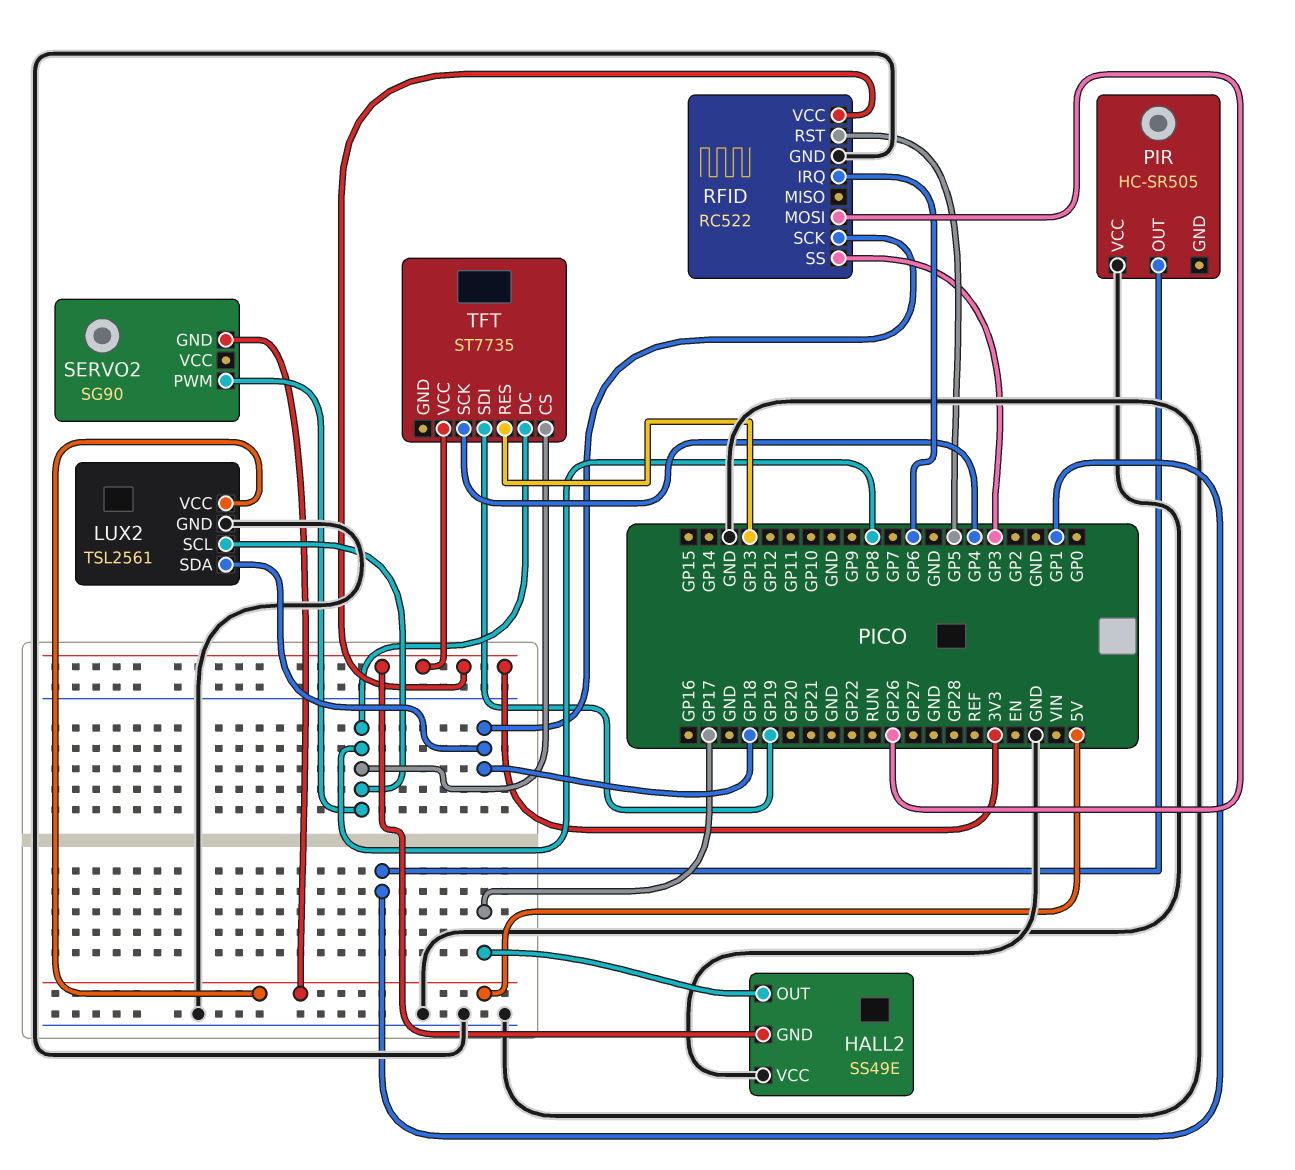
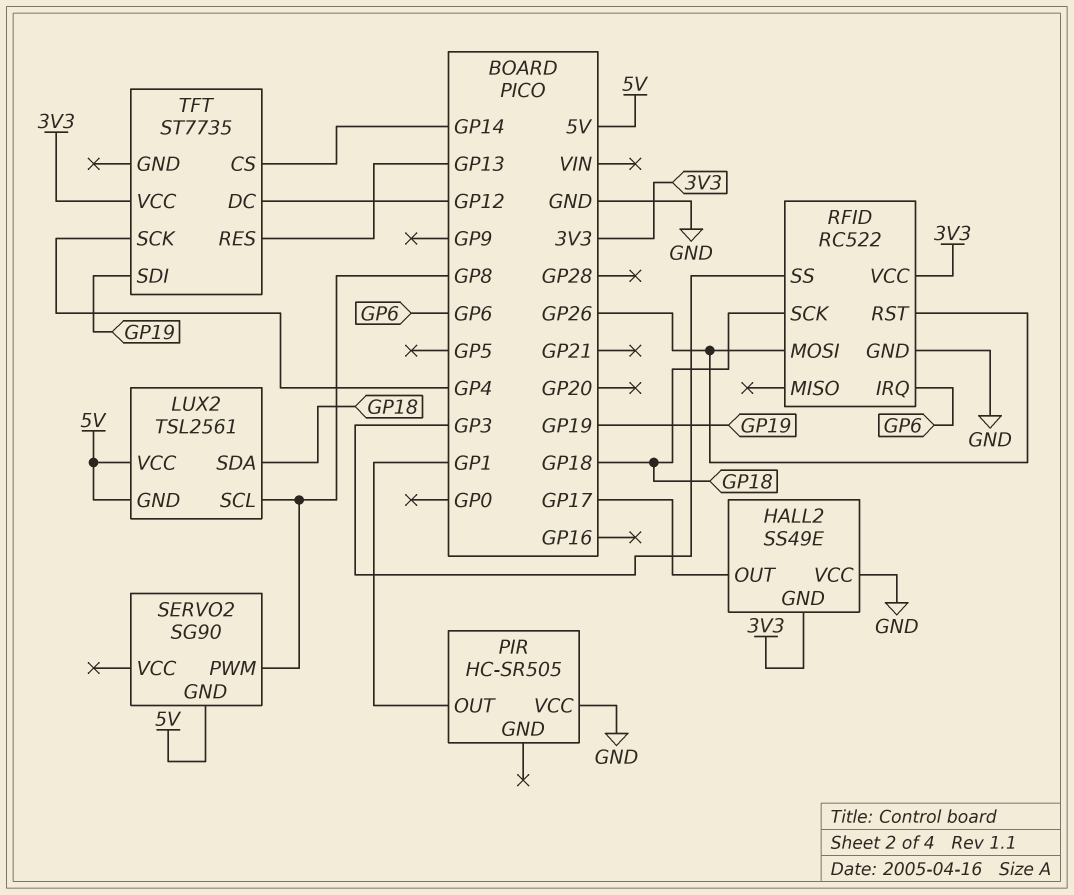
LUX2 pin GND: GND -> 5V
RFID pin RST: GP5 -> GP26
TFT pin CS: GP8 -> GP14
TFT pin DC: GP8 -> GP12

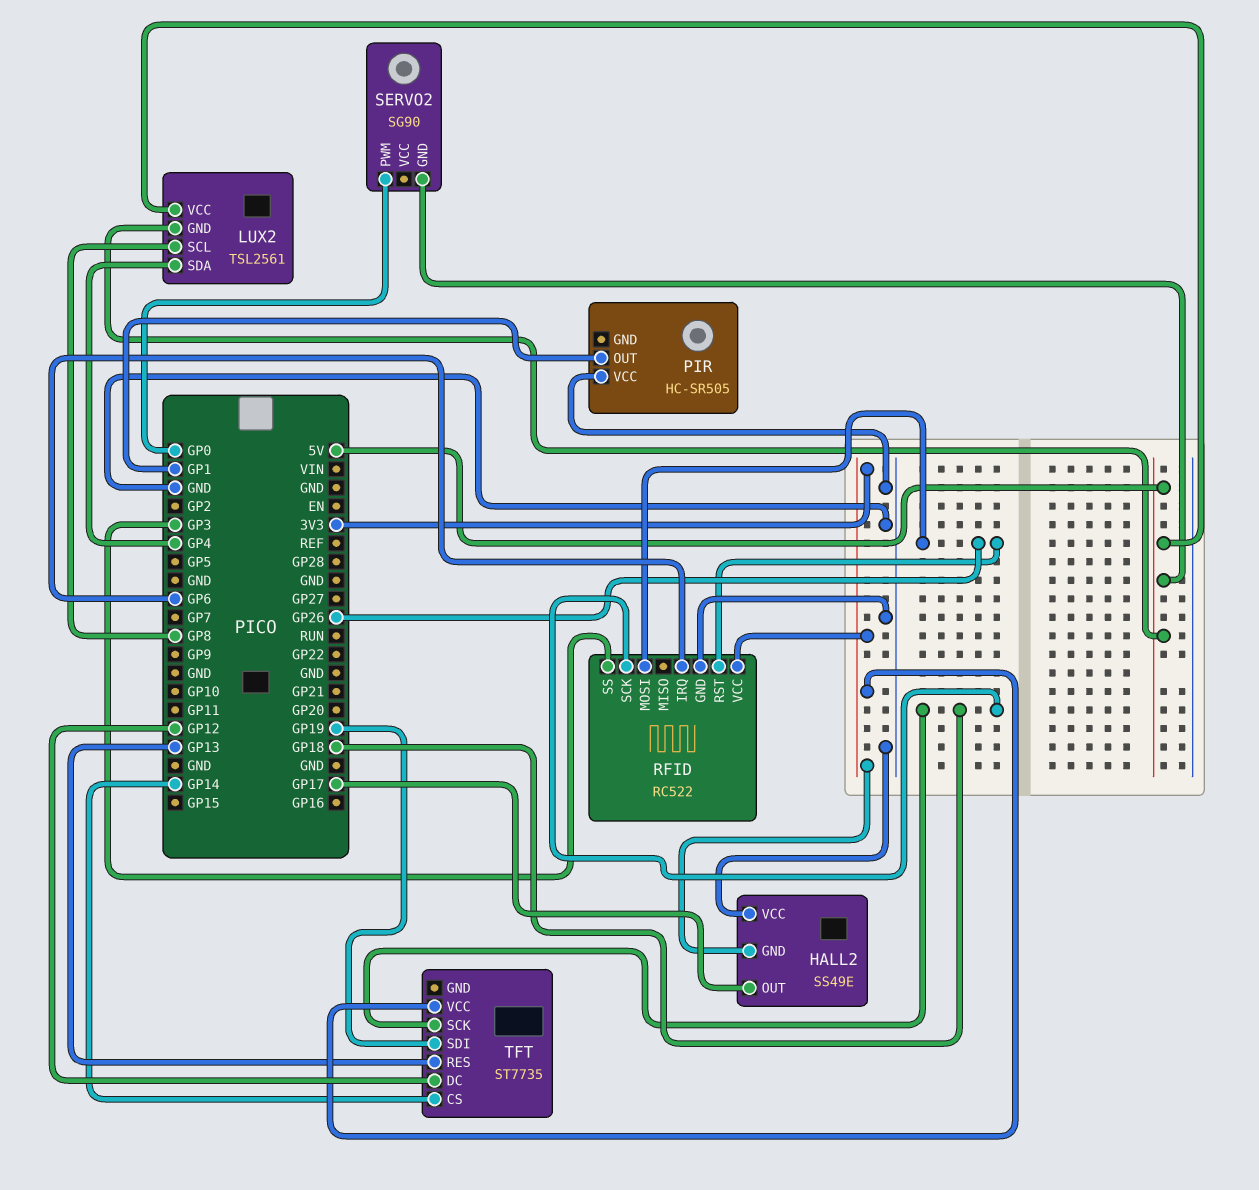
LUX2 pin SDA: GP18 -> GP4
SERVO2 pin PWM: GP8 -> GP0
TFT pin SCK: GP4 -> GP18

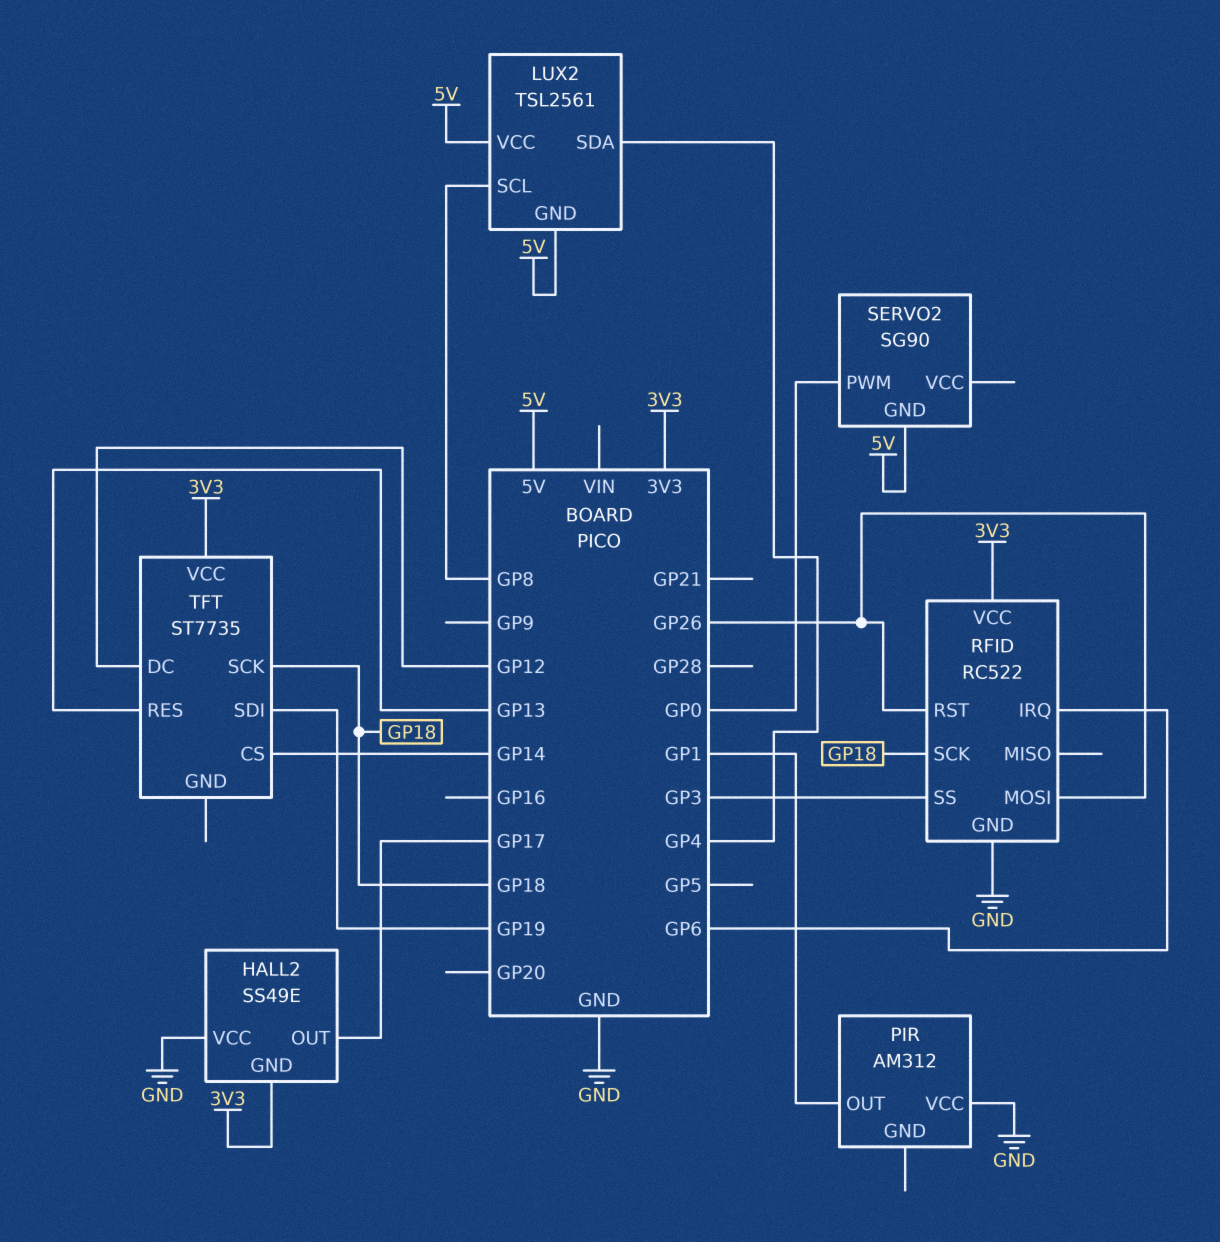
PIR: HC-SR505 -> AM312

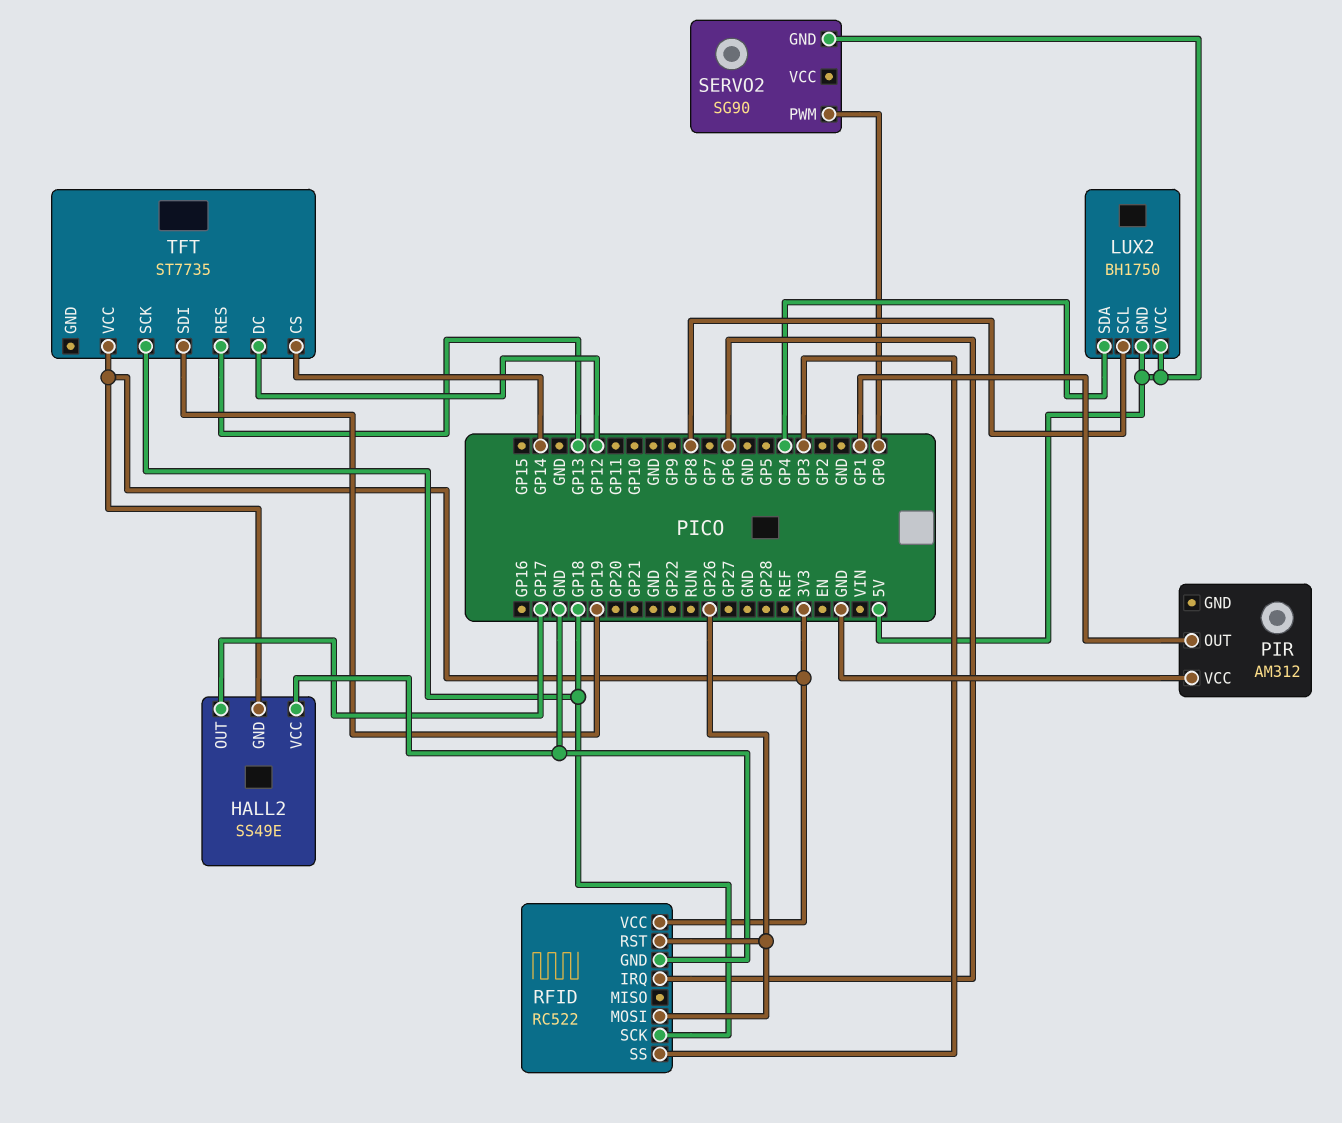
LUX2: TSL2561 -> BH1750

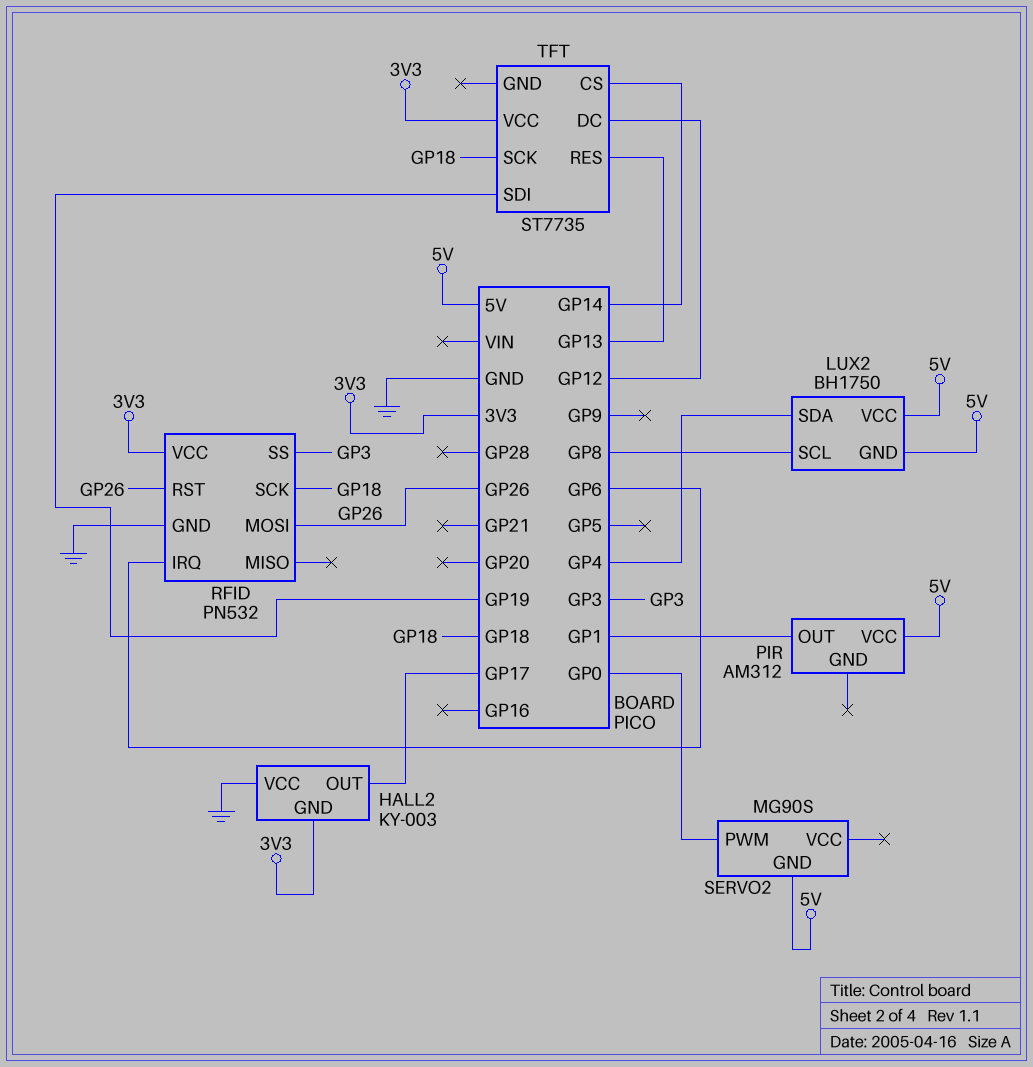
HALL2: SS49E -> KY-003
PIR pin VCC: GND -> 5V
RFID: RC522 -> PN532
SERVO2: SG90 -> MG90S

